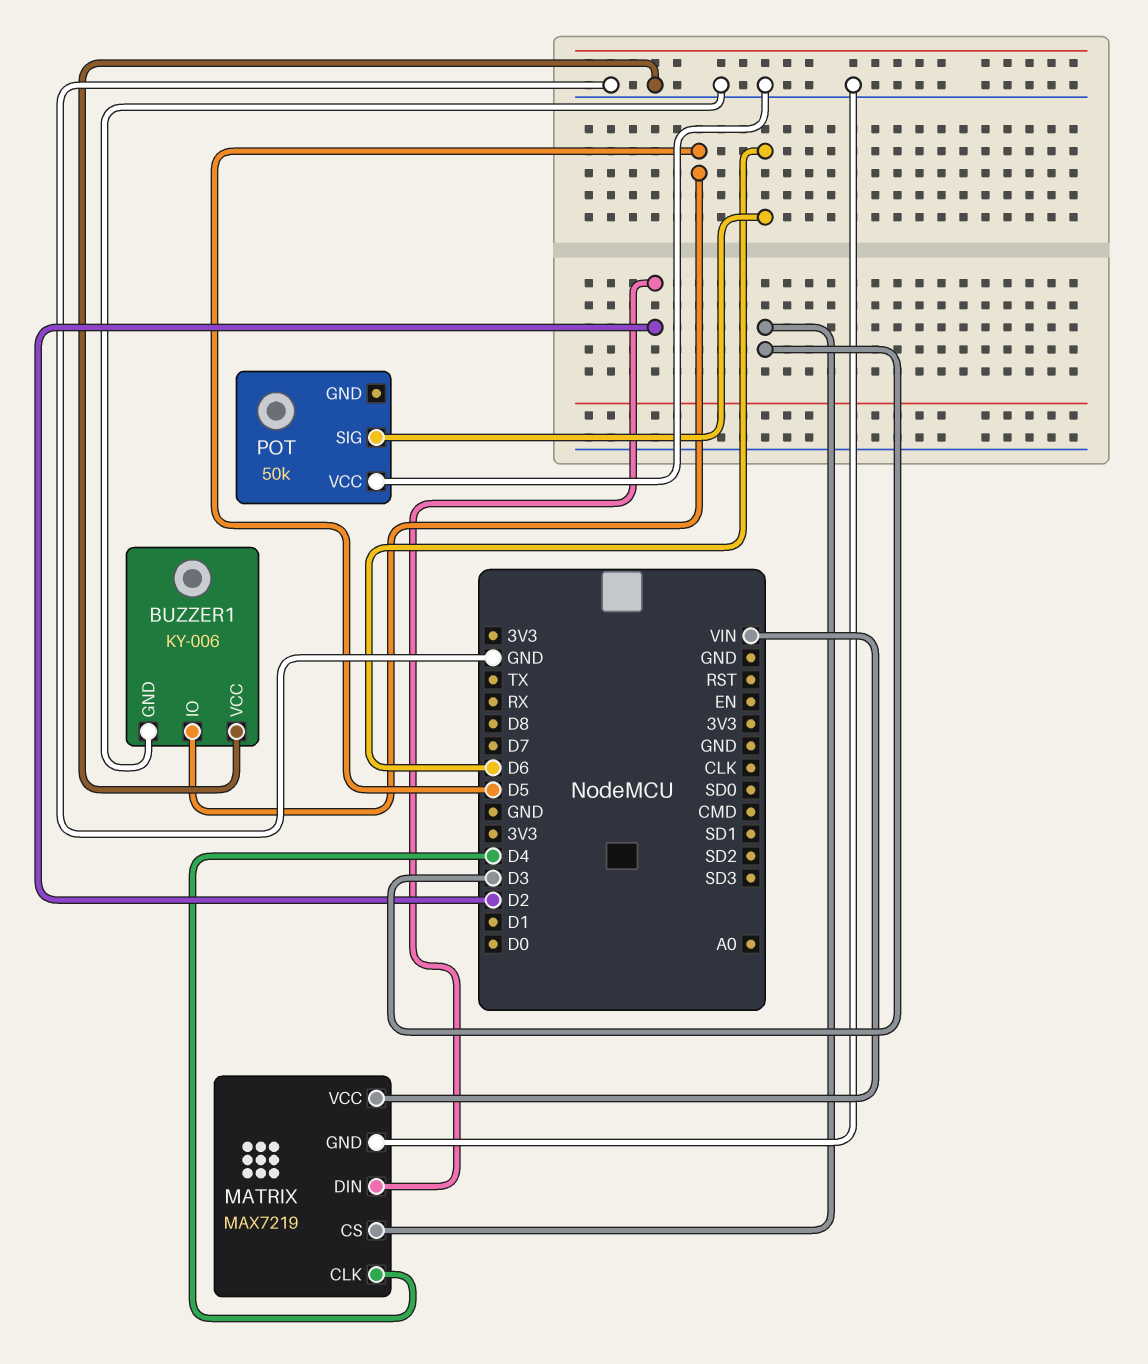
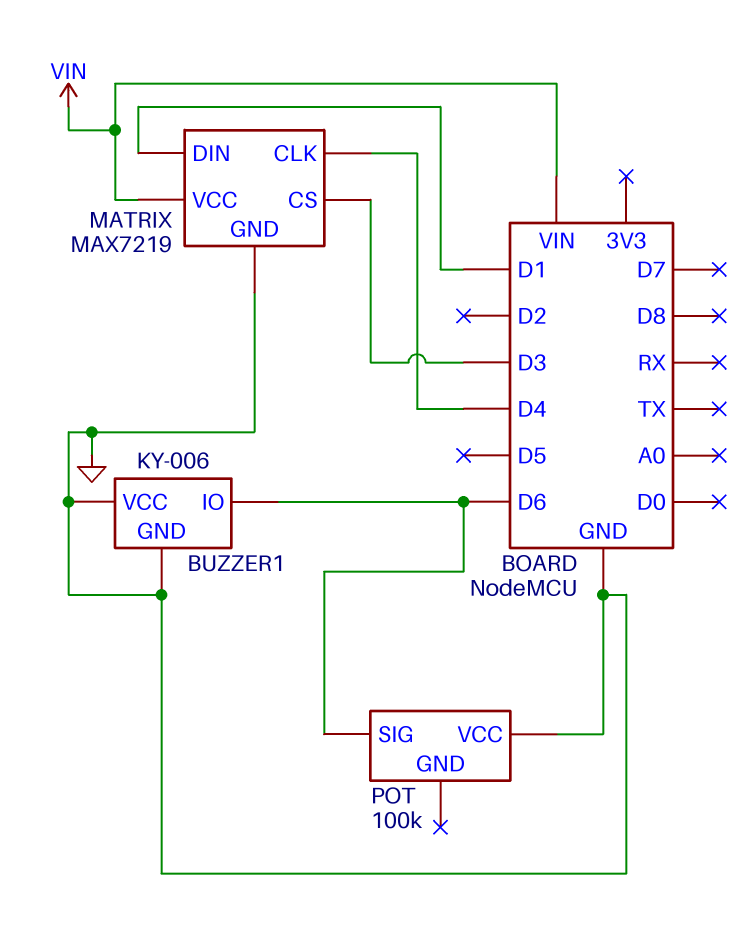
BUZZER1 pin IO: D5 -> D6
MATRIX pin DIN: D2 -> D1
POT: 50k -> 100k

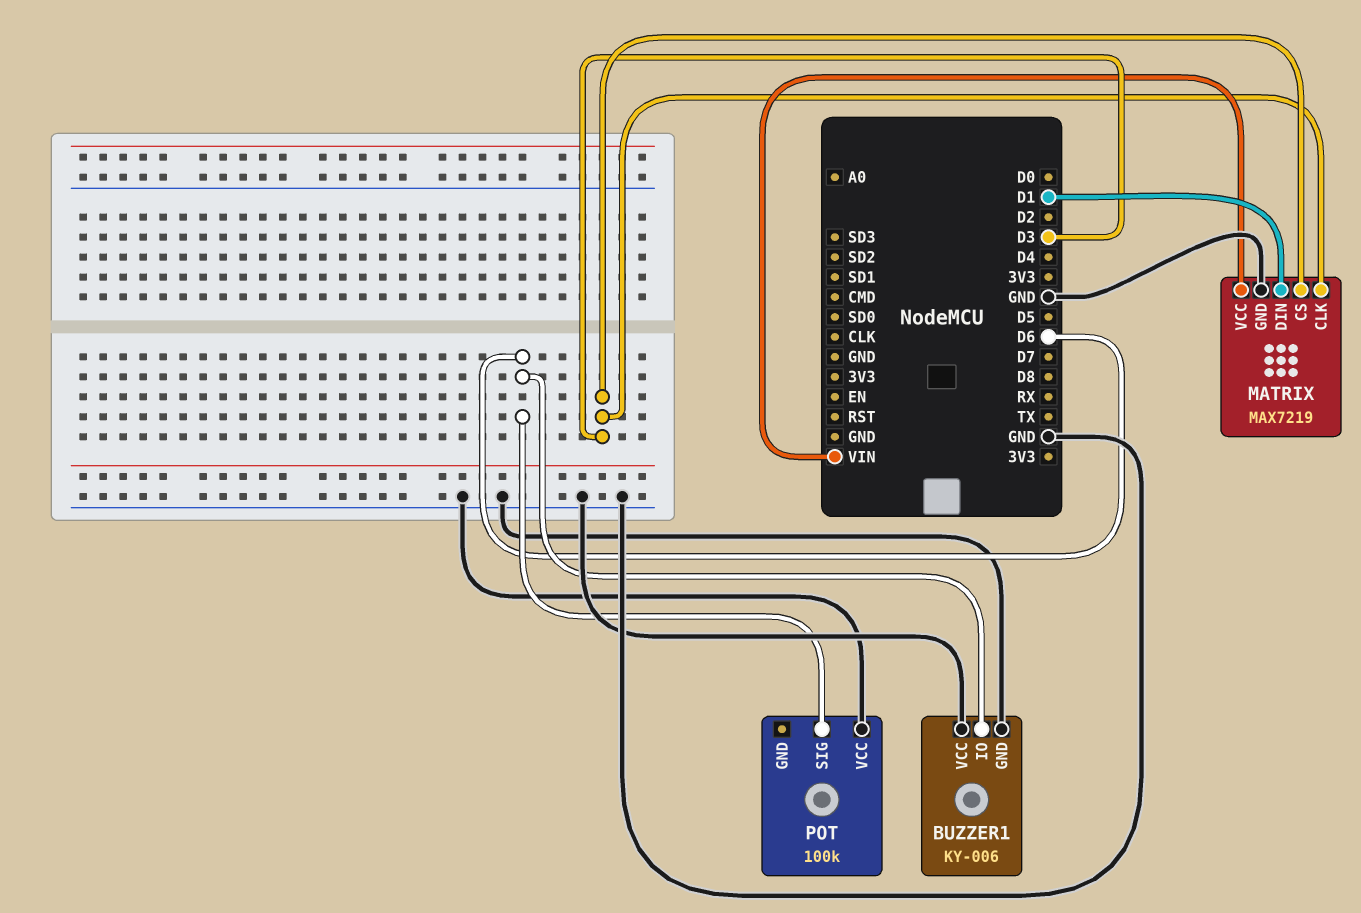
MATRIX pin CLK: D4 -> D3

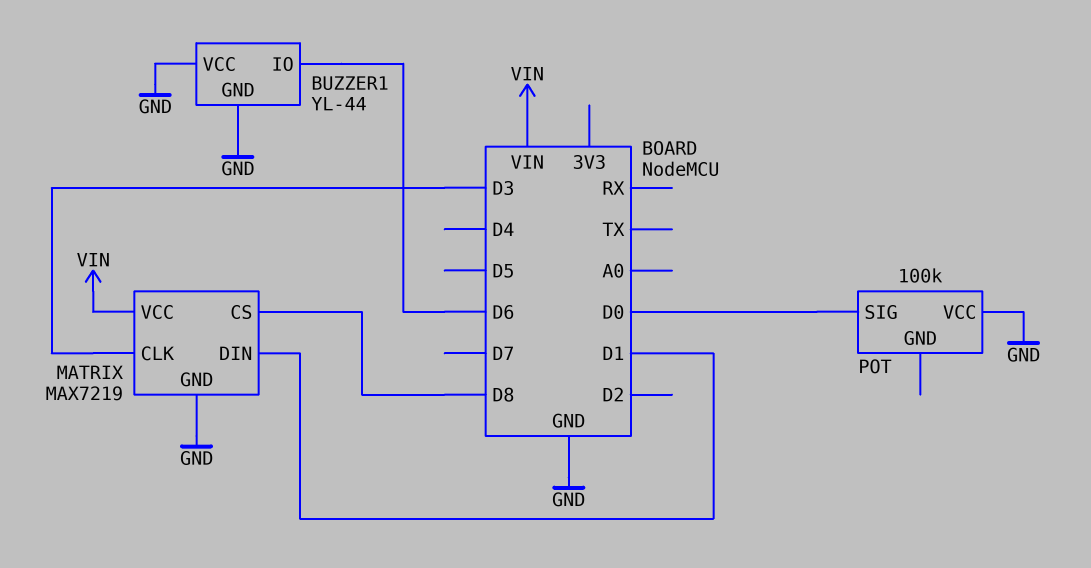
BUZZER1: KY-006 -> YL-44
MATRIX pin CS: D3 -> D8
POT pin SIG: D6 -> D0

